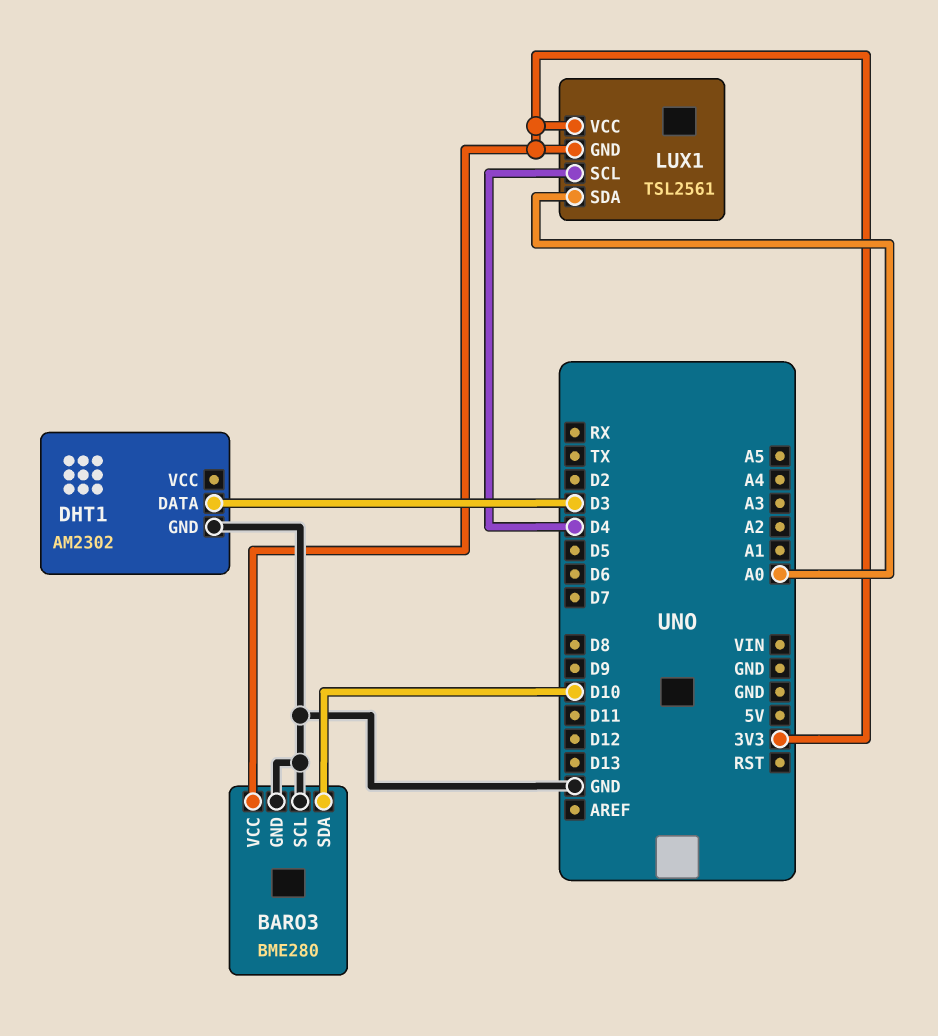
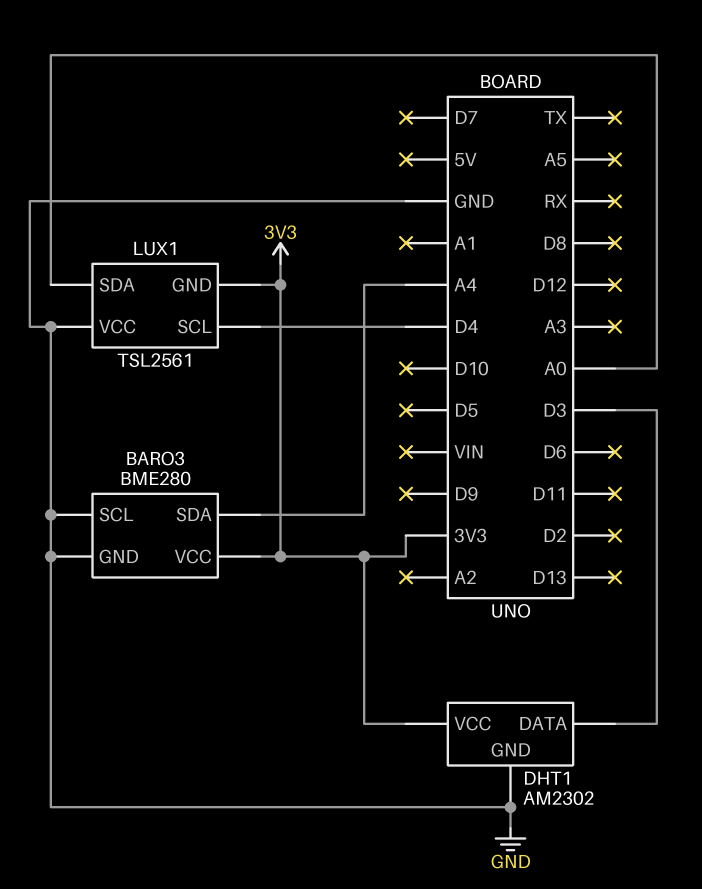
BARO3 pin SDA: D10 -> A4
DHT1 pin VCC: none -> 3V3
LUX1 pin VCC: 3V3 -> GND

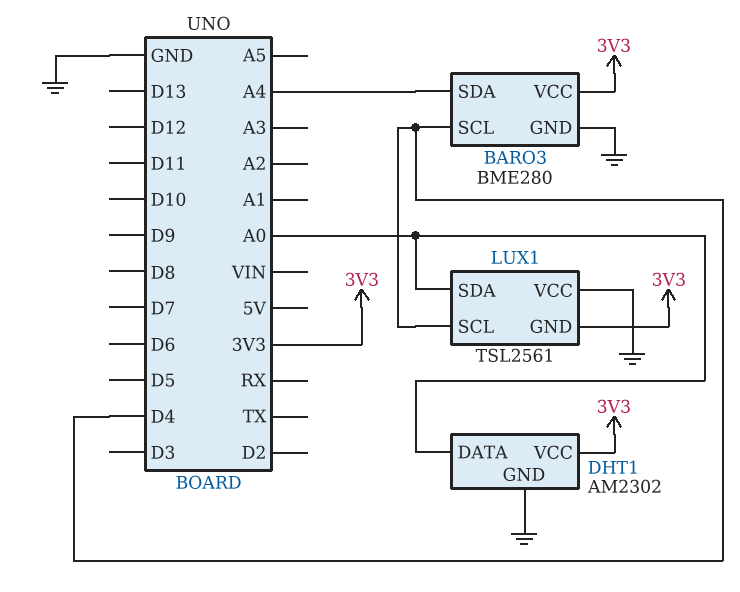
BARO3 pin SCL: GND -> D4
DHT1 pin DATA: D3 -> A0

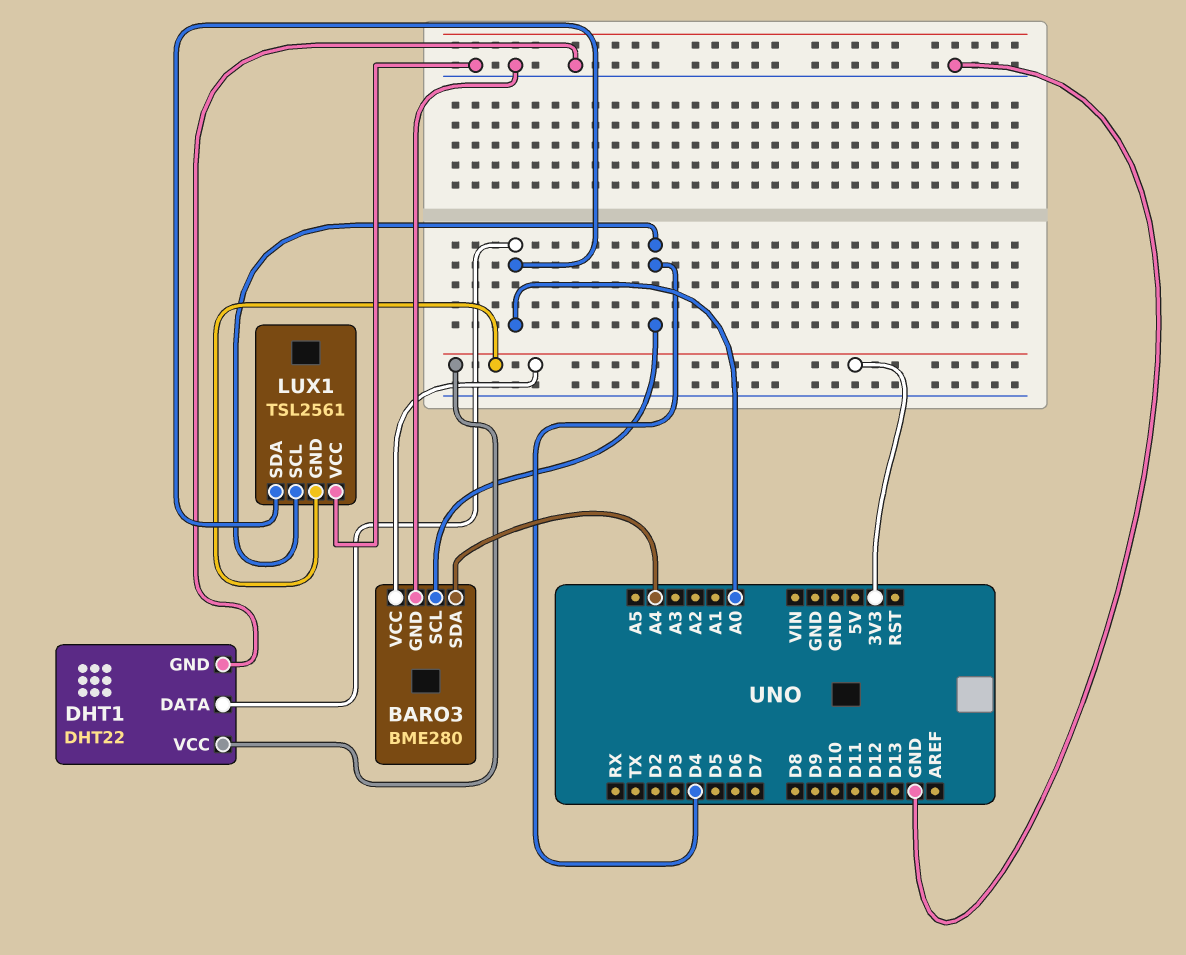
DHT1: AM2302 -> DHT22

